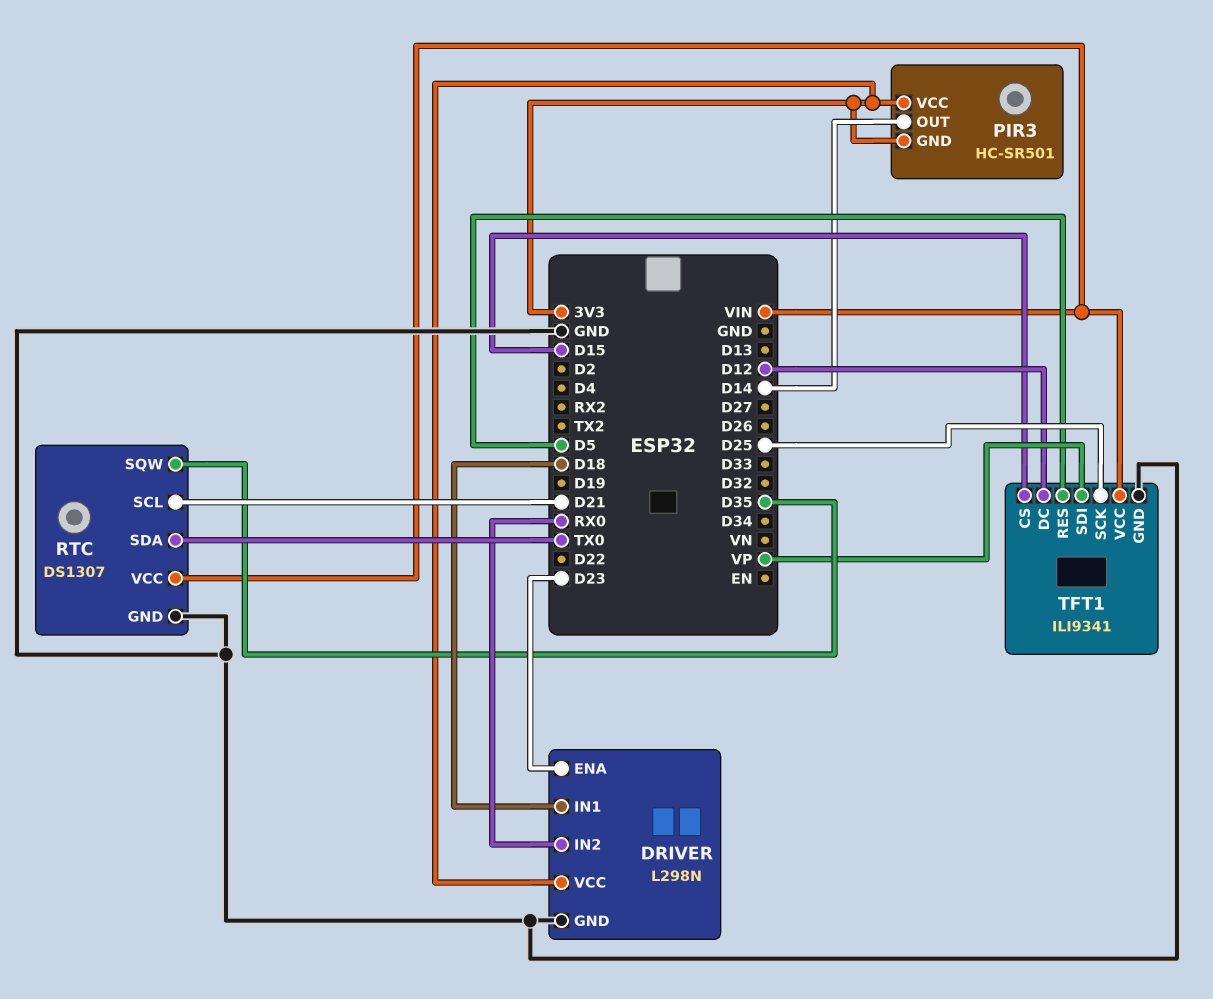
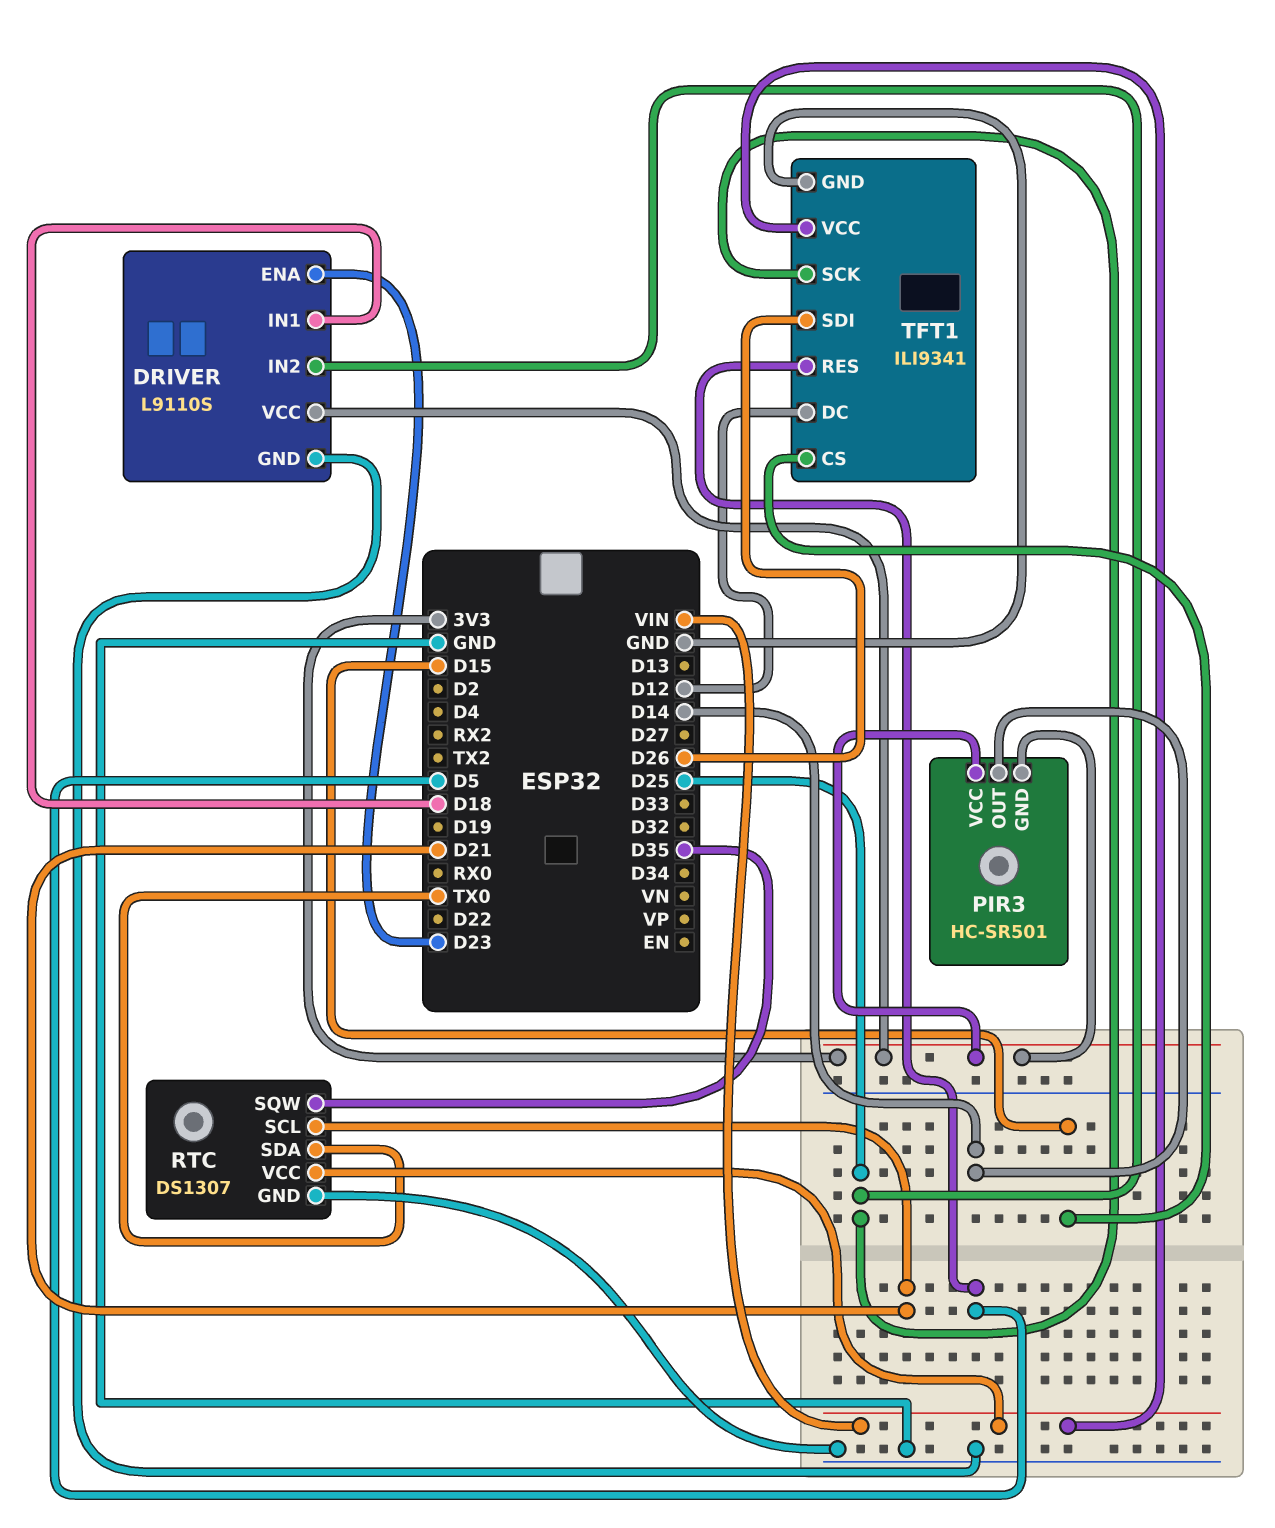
DRIVER: L298N -> L9110S
DRIVER pin IN2: RX0 -> D25
TFT1 pin SDI: VP -> D26

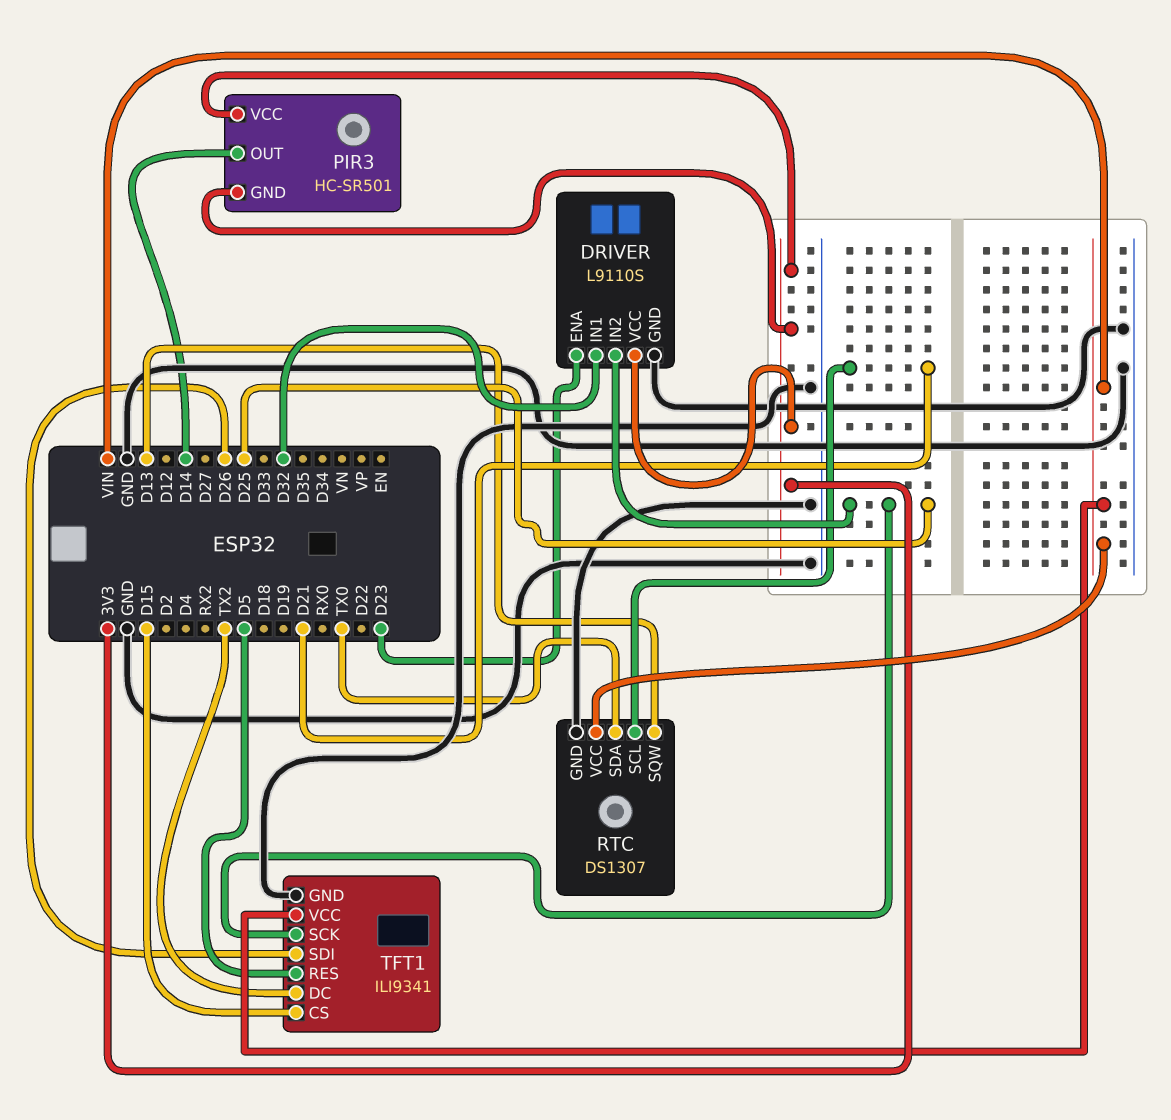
DRIVER pin IN1: D18 -> D32
RTC pin SQW: D35 -> D13
TFT1 pin DC: D12 -> TX2

